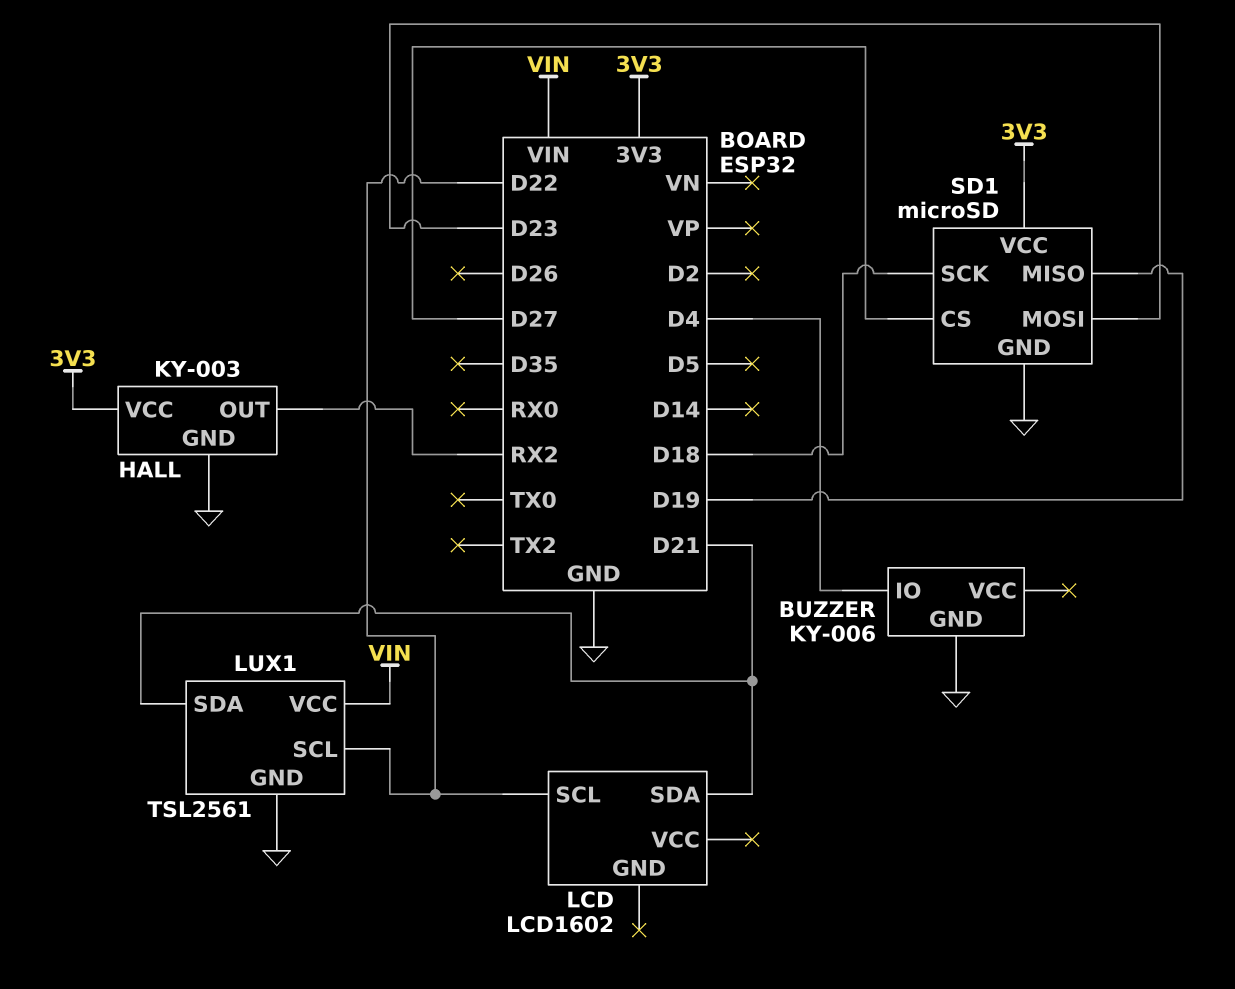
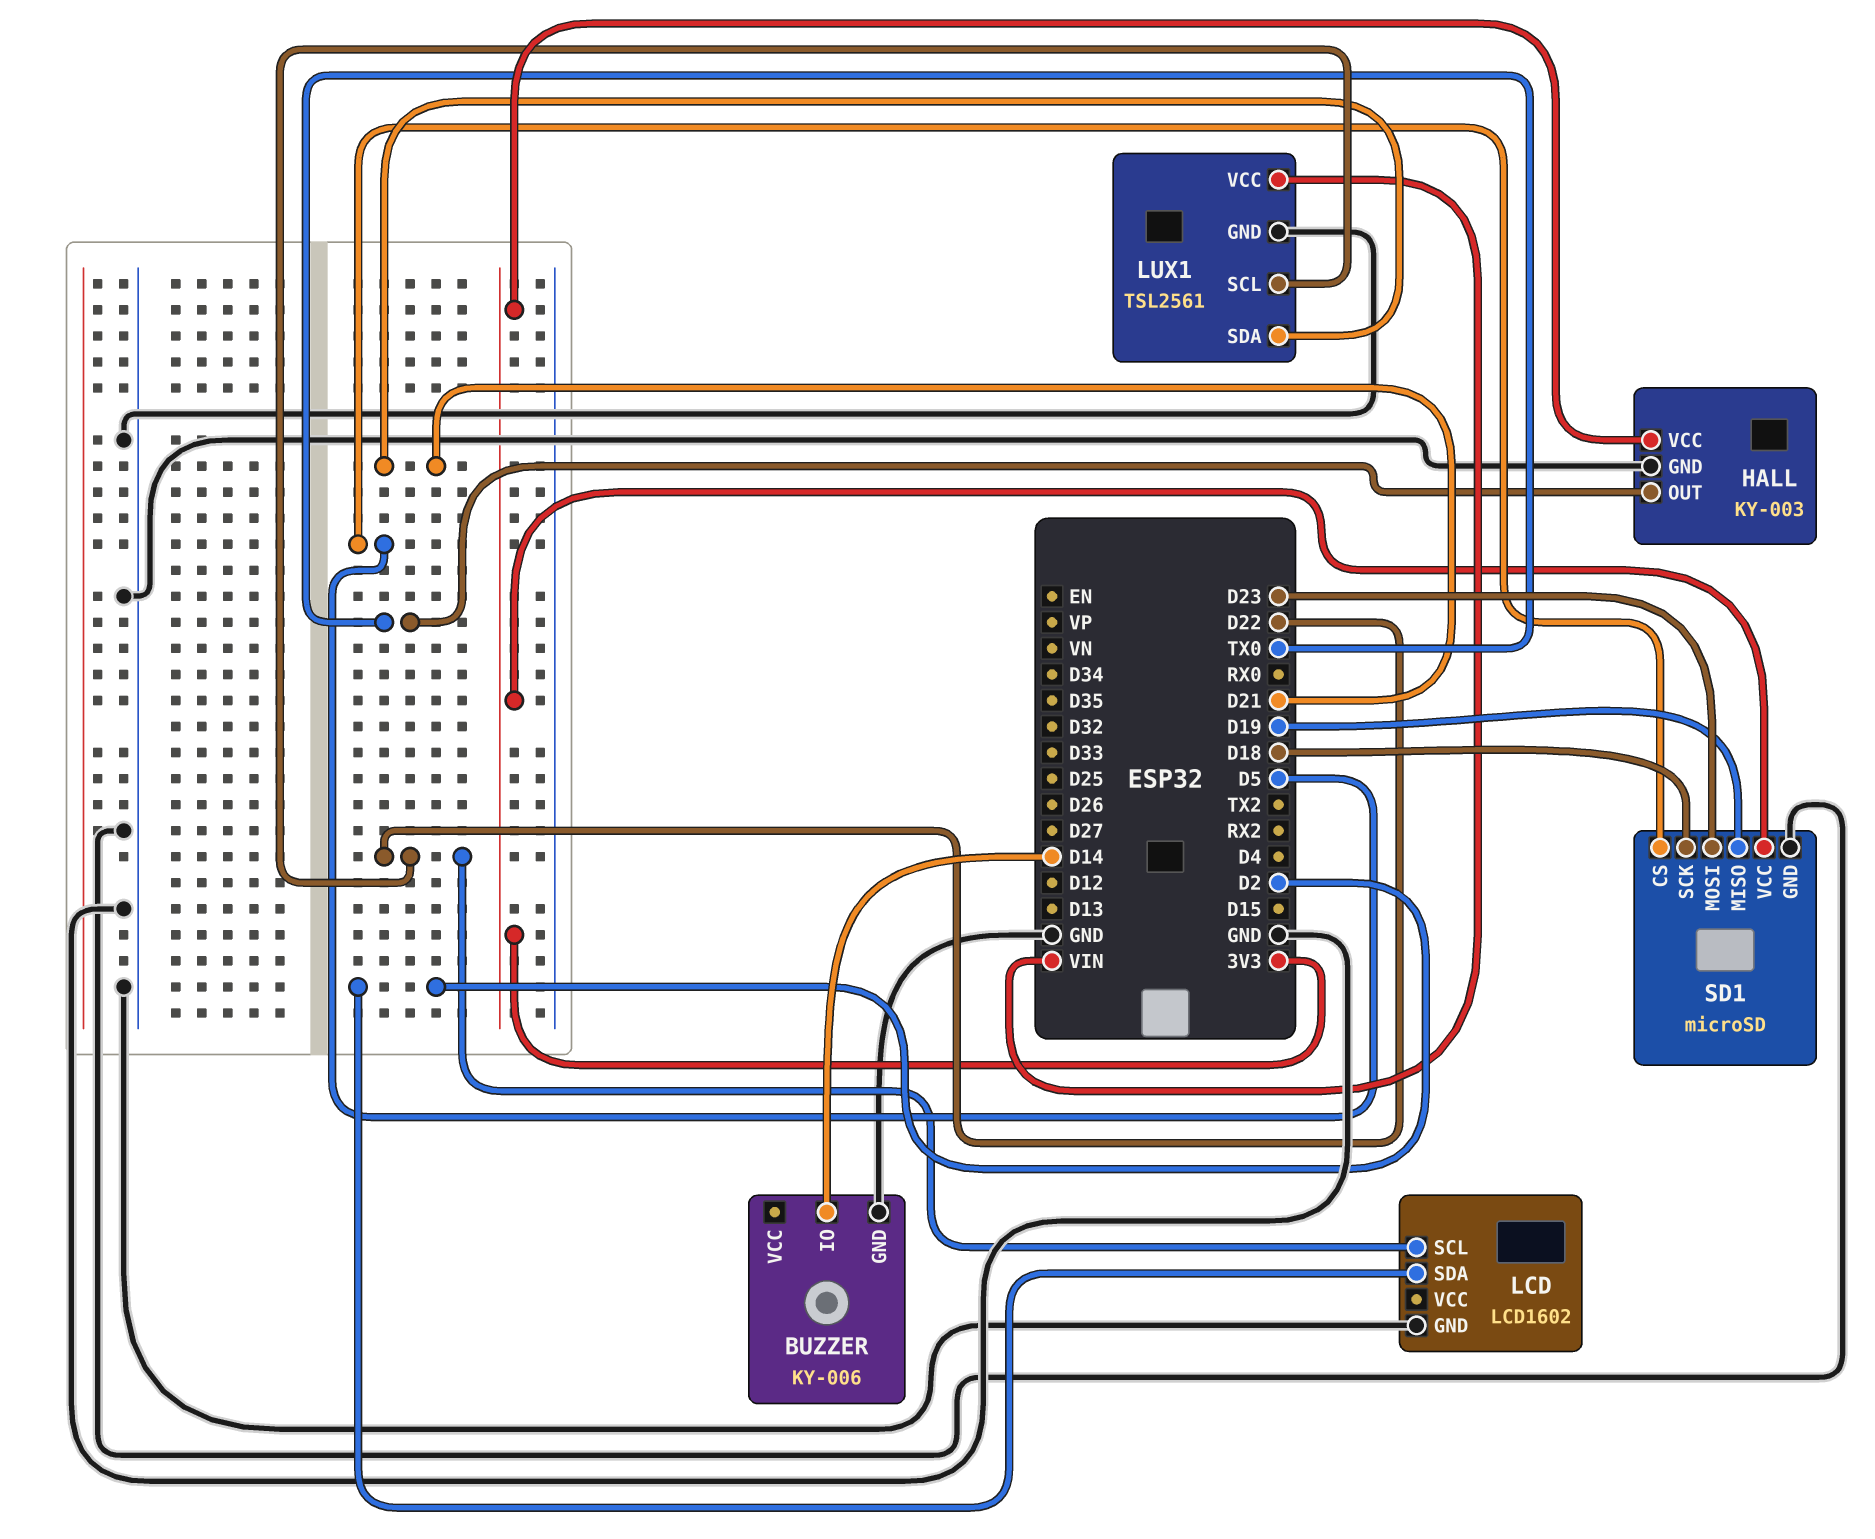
BUZZER pin IO: D4 -> D14
HALL pin OUT: RX2 -> TX0
LCD pin GND: none -> GND
LCD pin SDA: D21 -> D2
SD1 pin CS: D27 -> D5

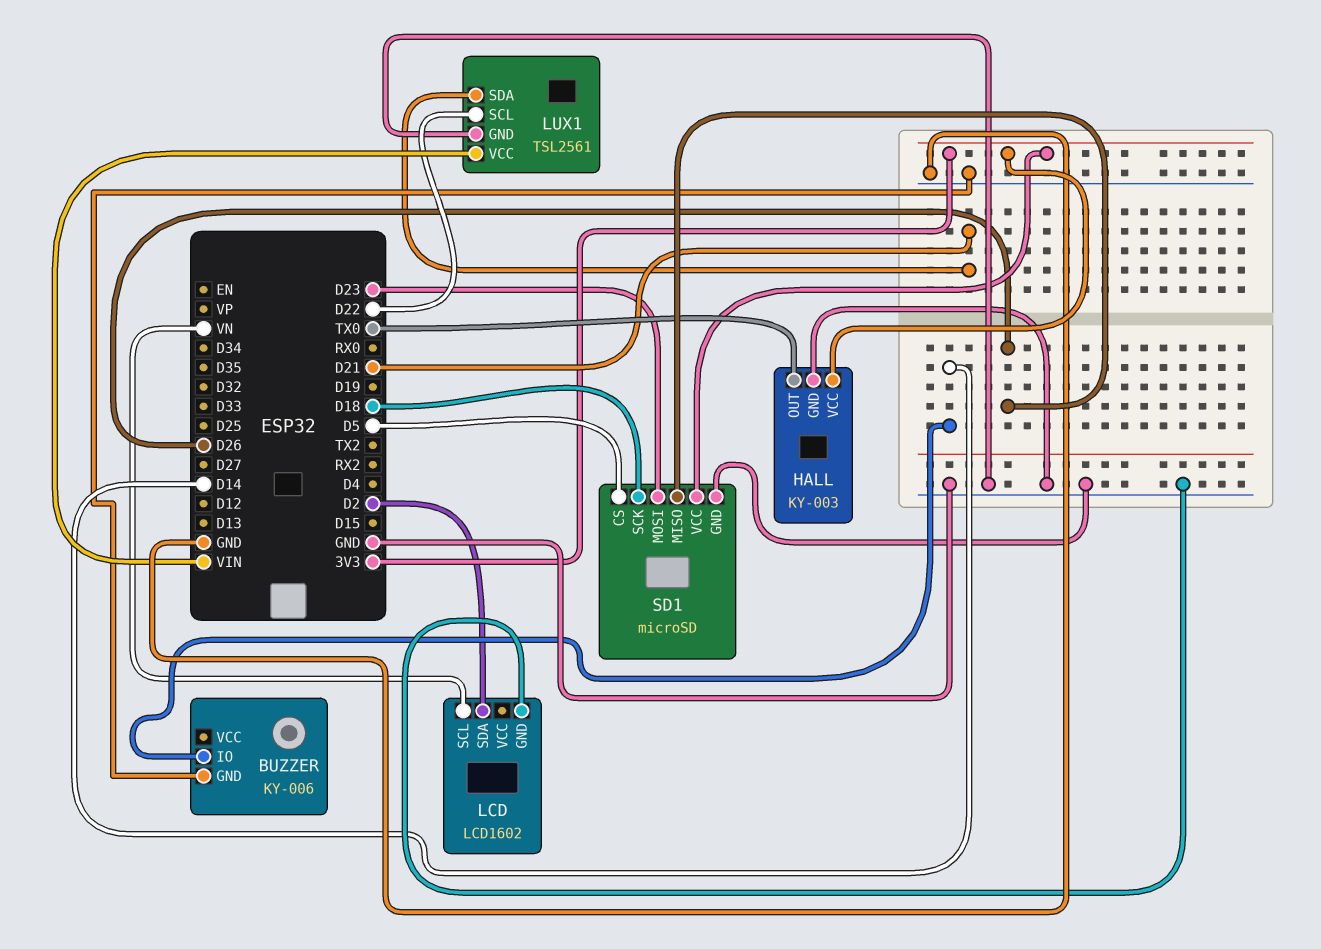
LCD pin SCL: D22 -> VN
SD1 pin MISO: D19 -> D26

